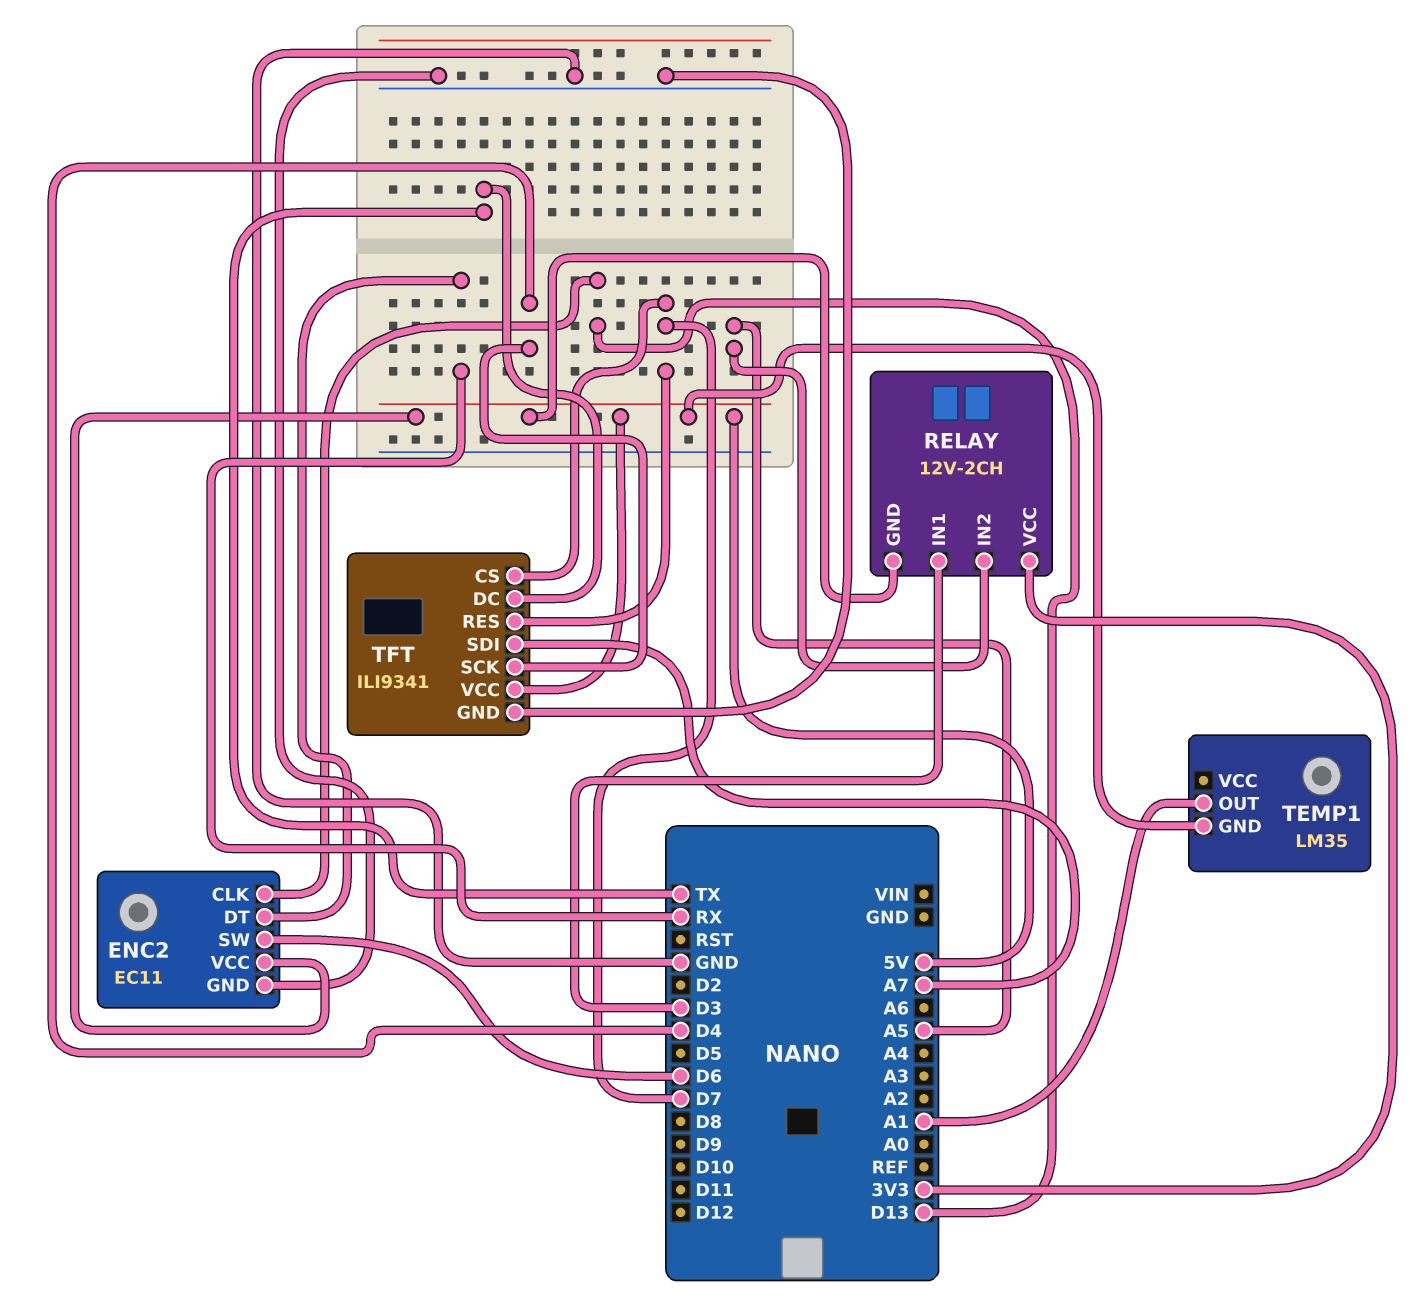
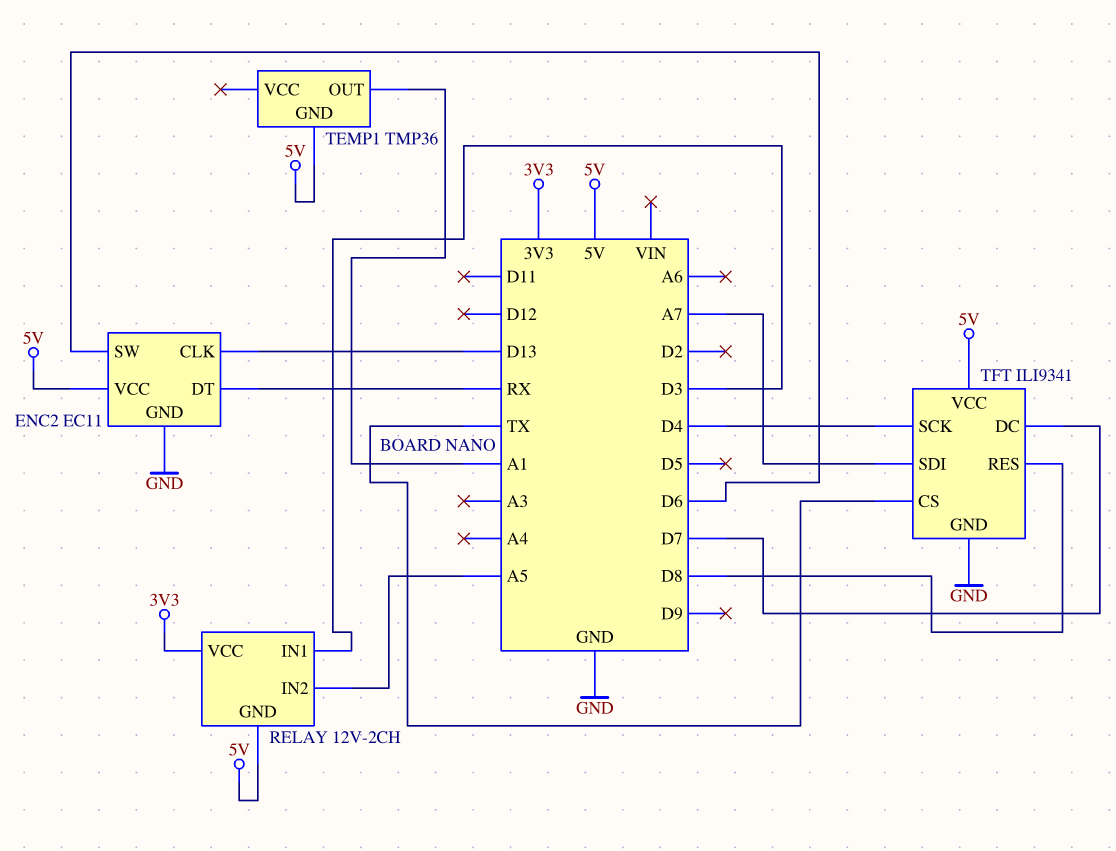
TEMP1: LM35 -> TMP36
TFT pin CS: D7 -> TX
TFT pin DC: TX -> D7
TFT pin RES: D7 -> D8

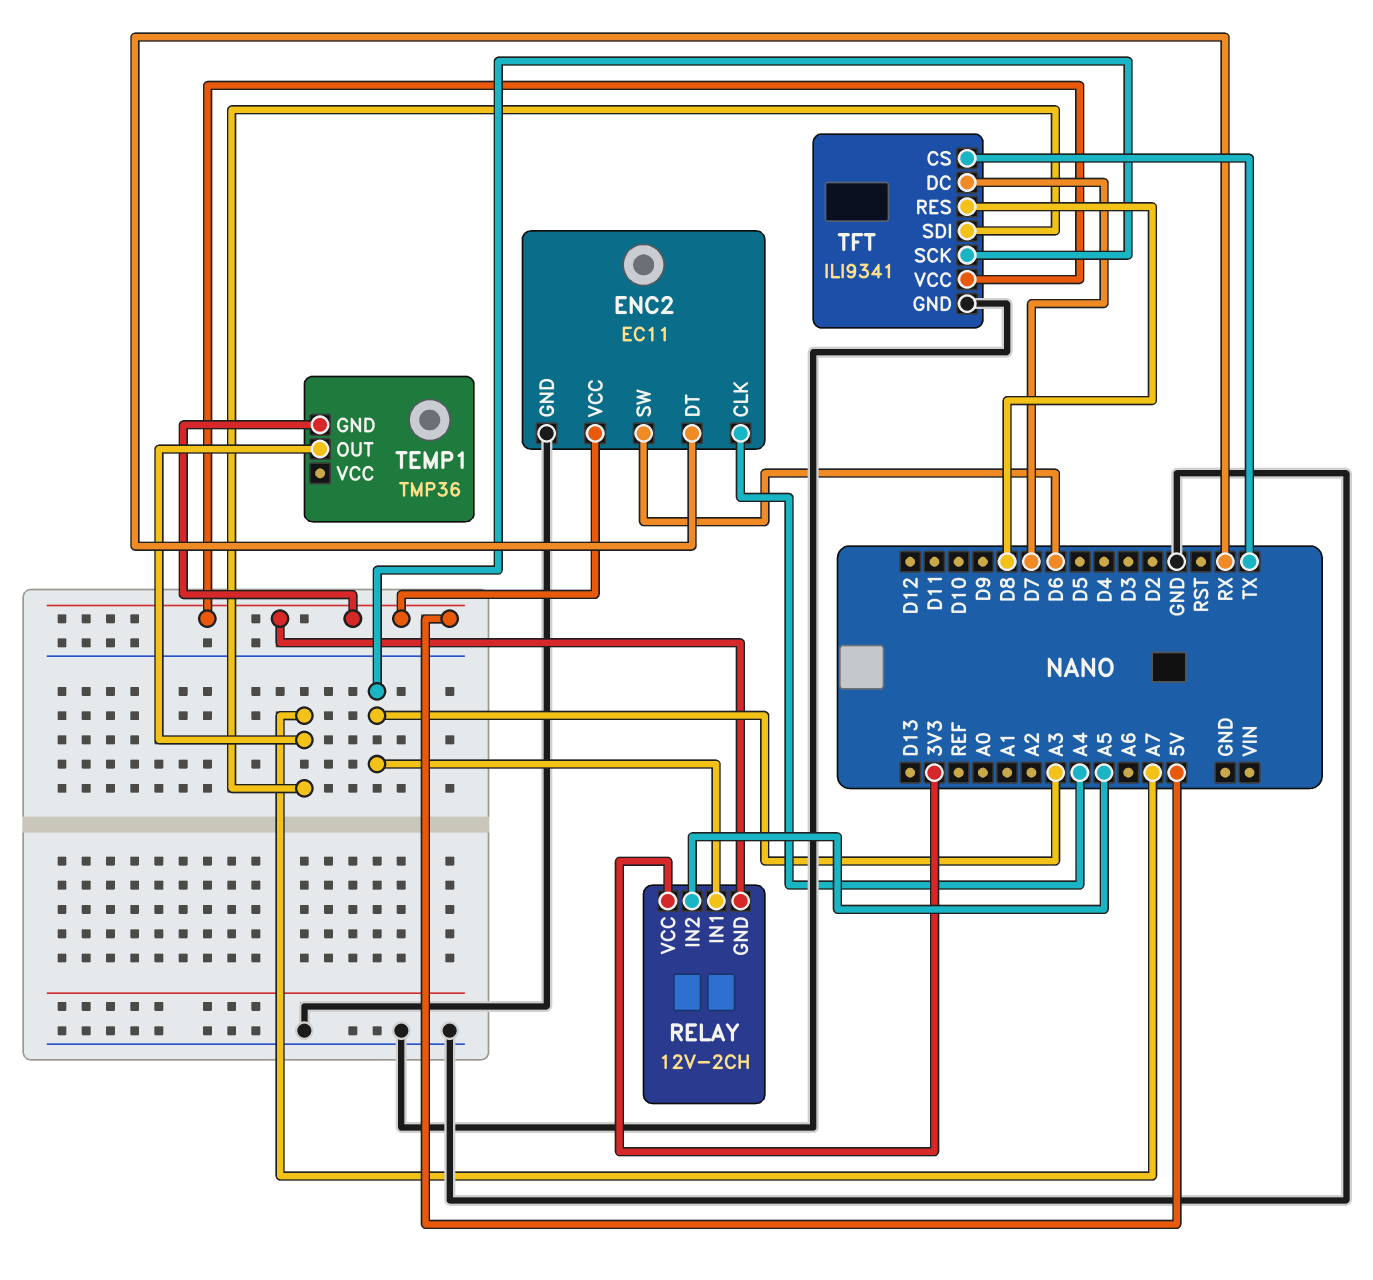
ENC2 pin CLK: D13 -> A4
RELAY pin IN1: D3 -> A3
TEMP1 pin OUT: A1 -> A7
TFT pin SCK: D4 -> A3

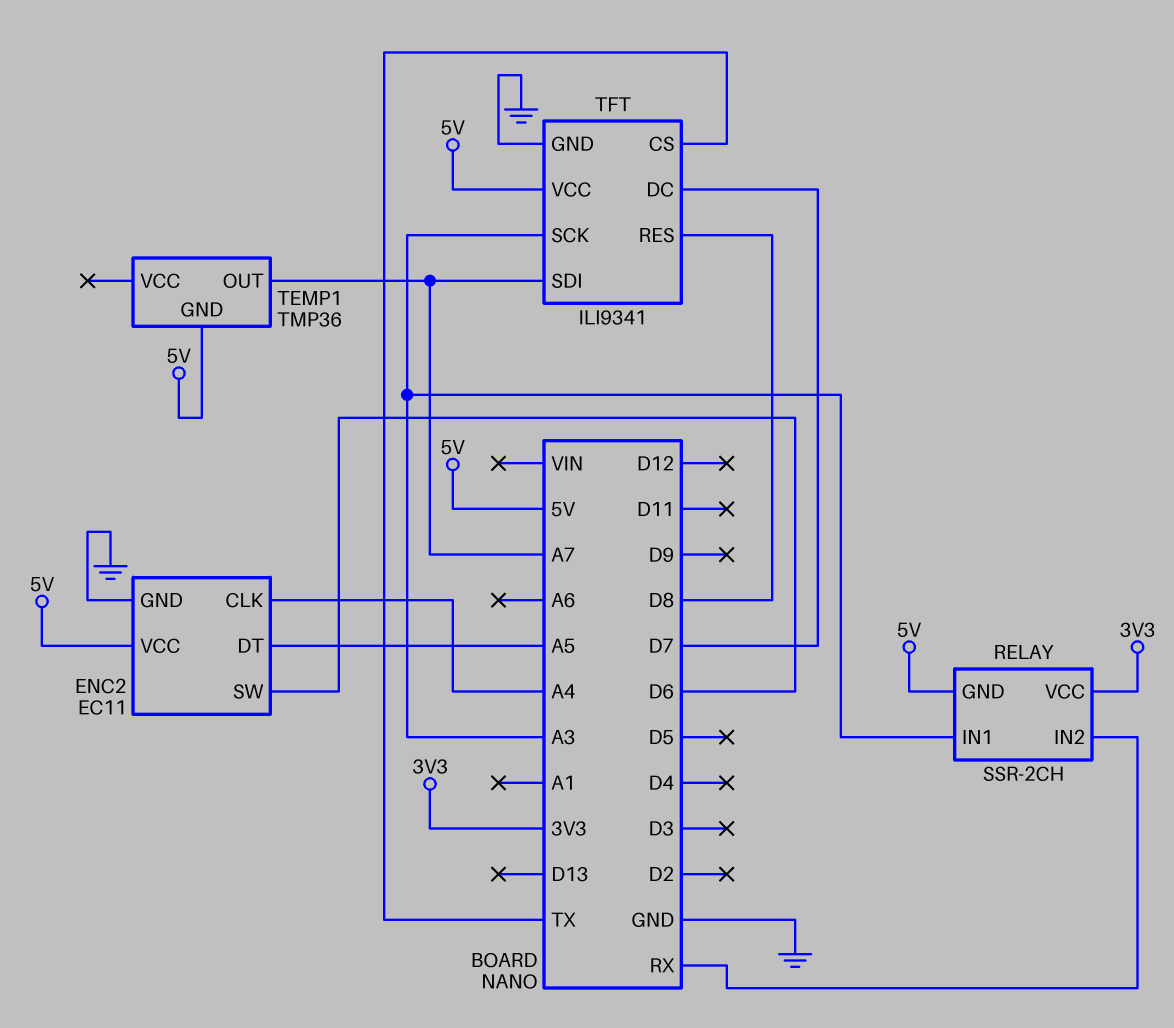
ENC2 pin DT: RX -> A5
RELAY: 12V-2CH -> SSR-2CH
RELAY pin IN2: A5 -> RX

